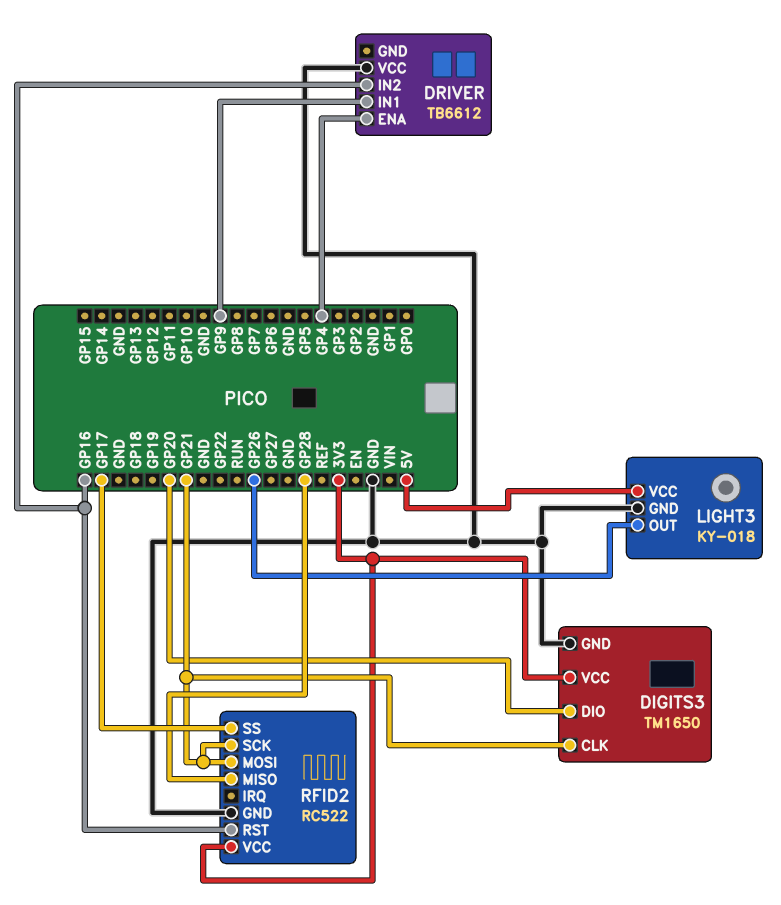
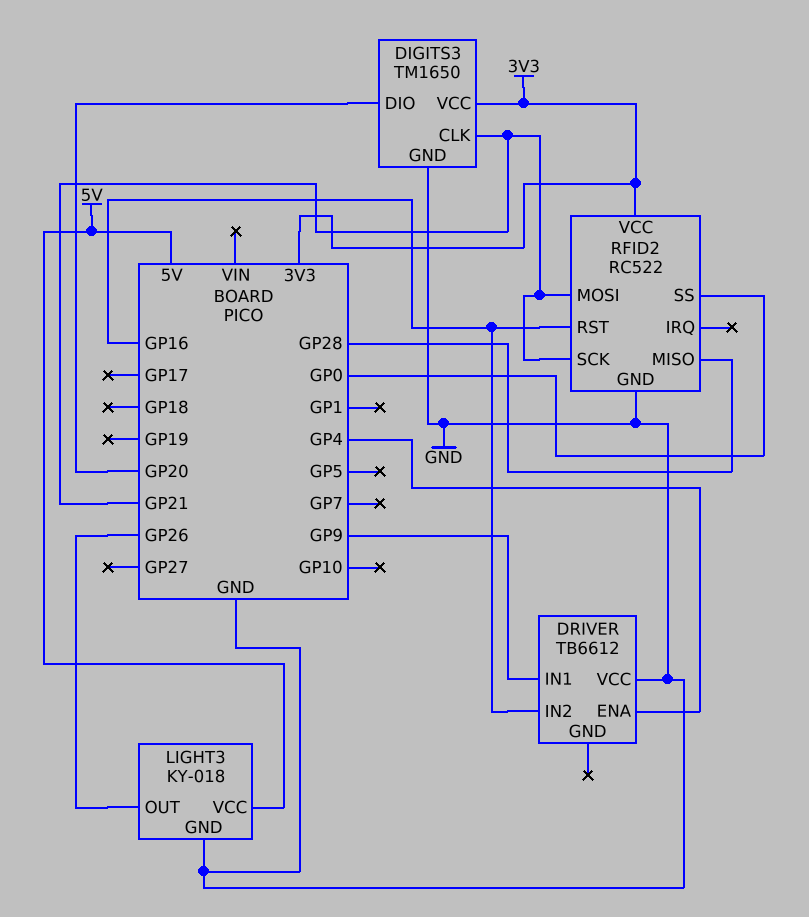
RFID2 pin SS: GP17 -> GP0

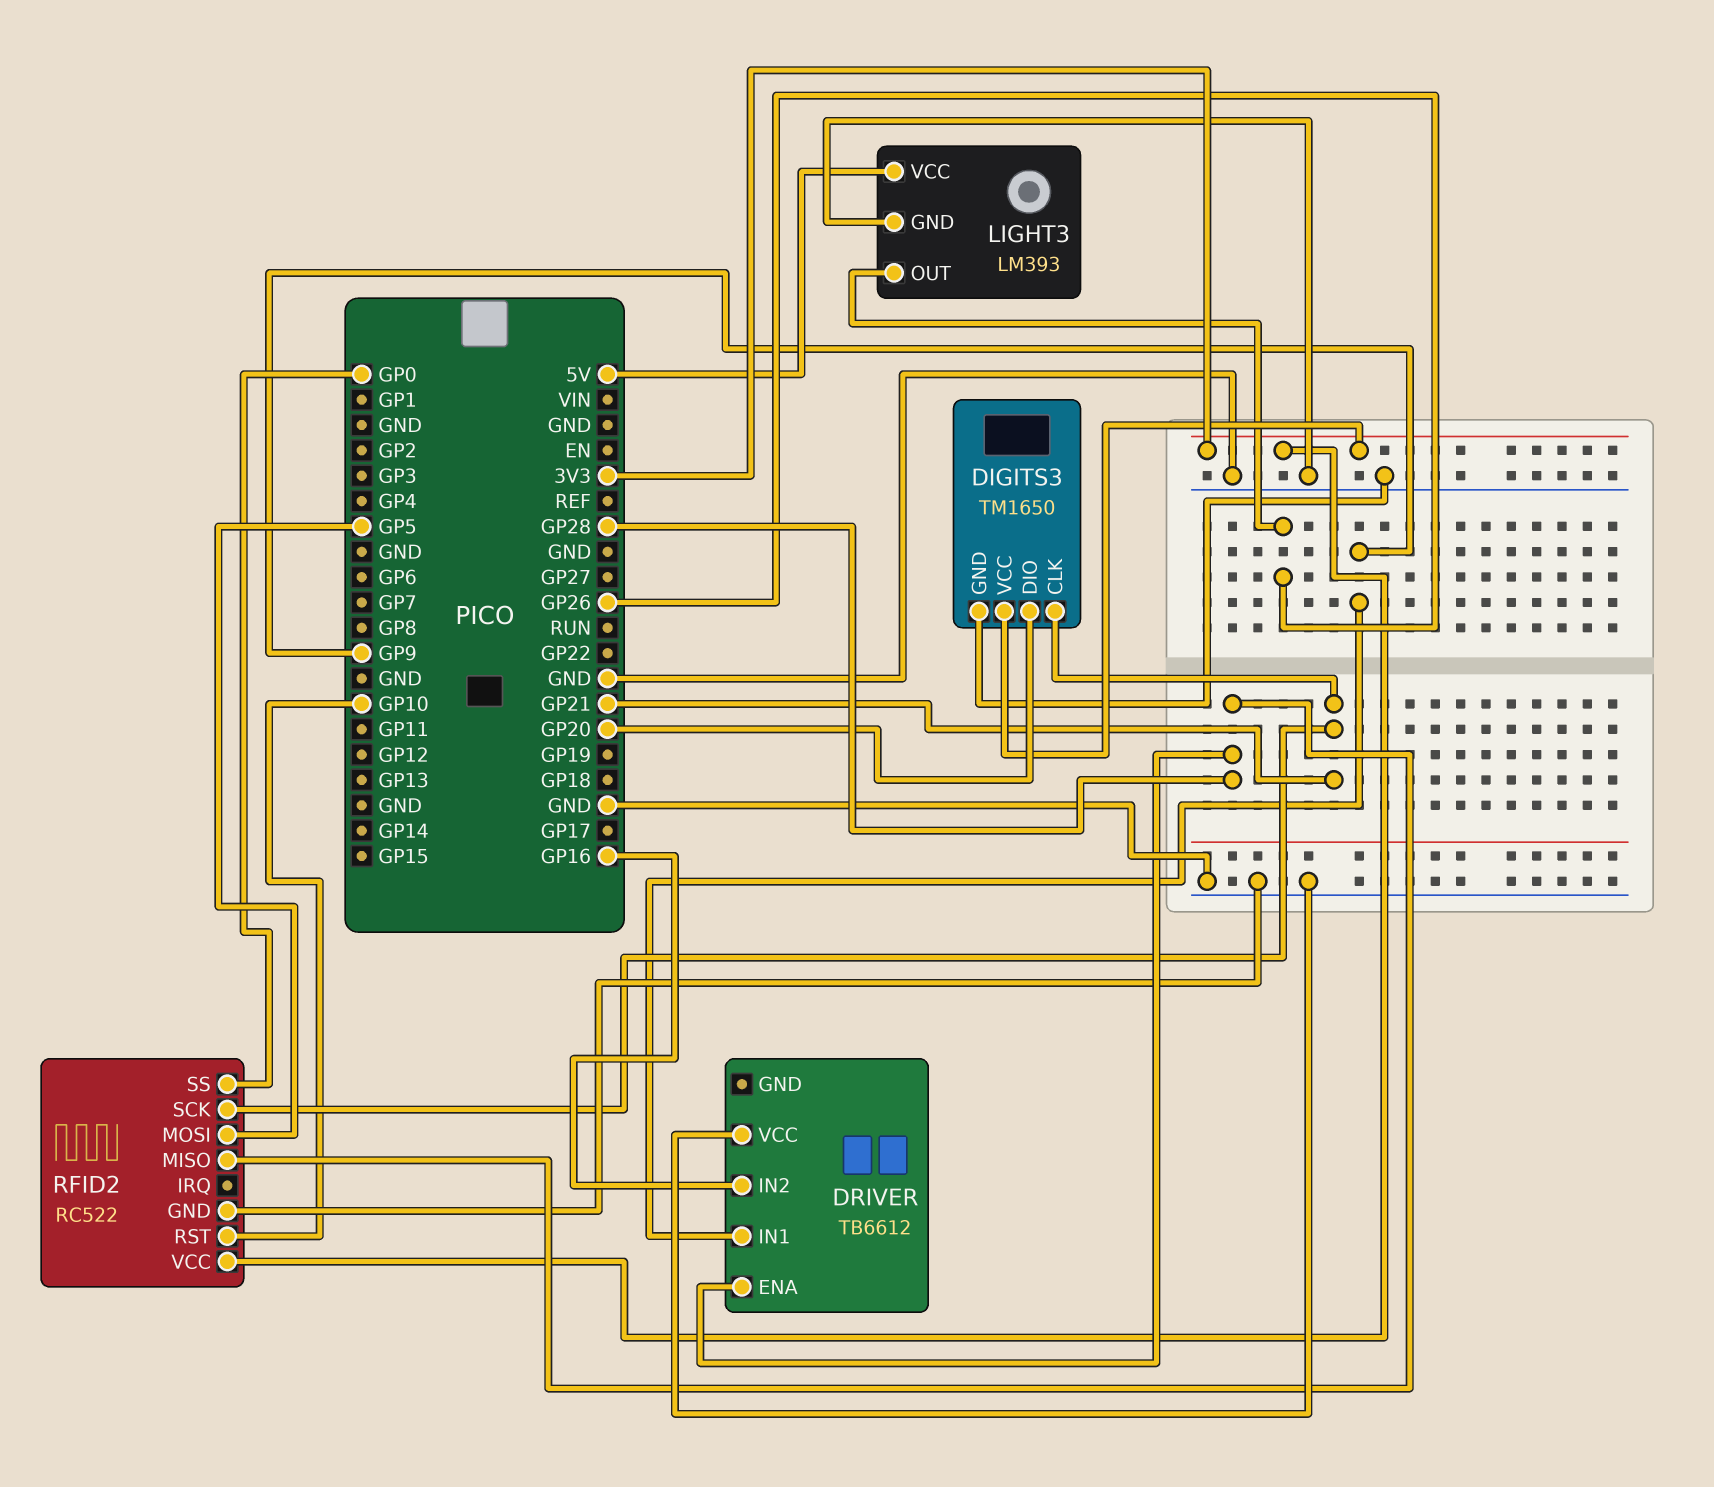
DRIVER pin ENA: GP4 -> GP28
LIGHT3: KY-018 -> LM393
RFID2 pin MOSI: GP21 -> GP5
RFID2 pin RST: GP16 -> GP10

